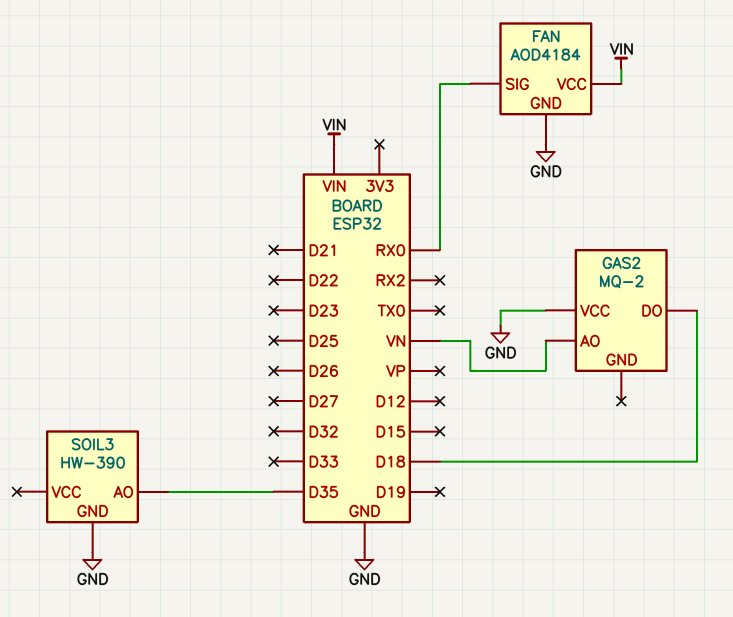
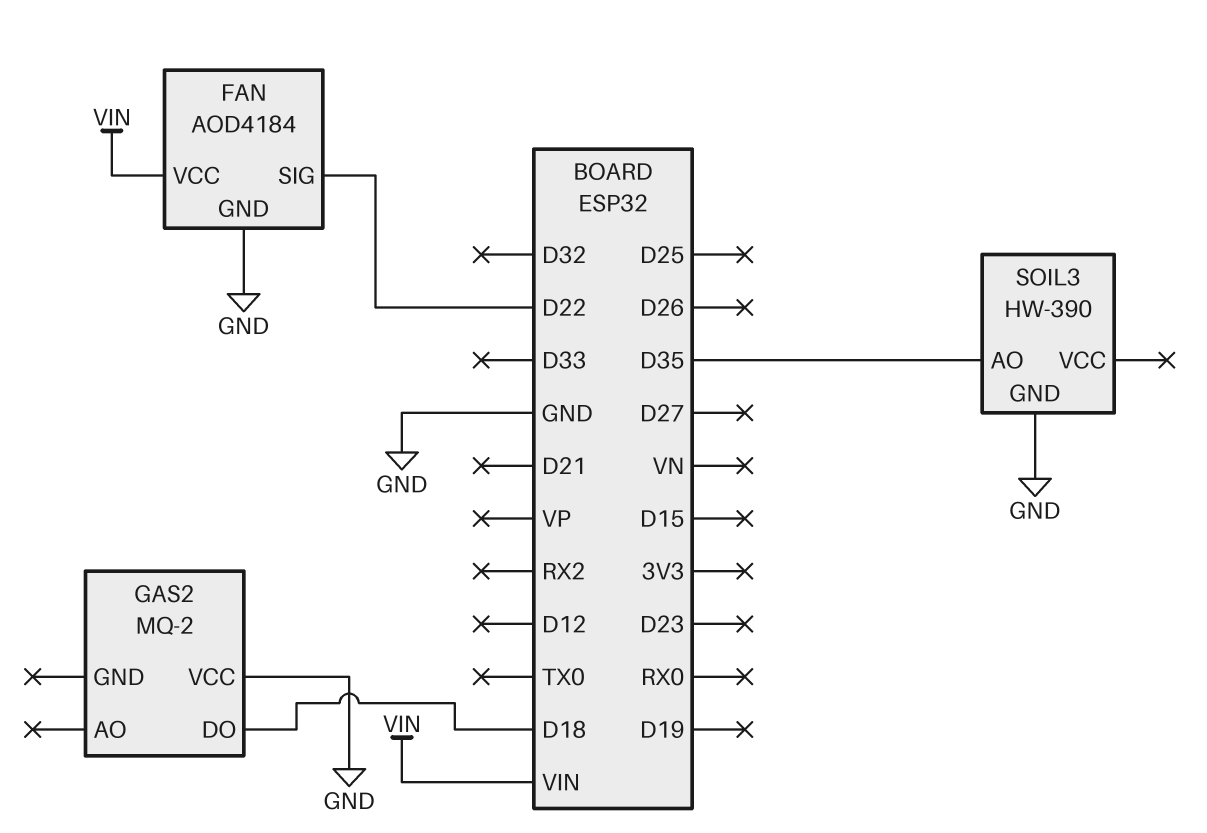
FAN pin SIG: RX0 -> D22
GAS2 pin AO: VN -> none

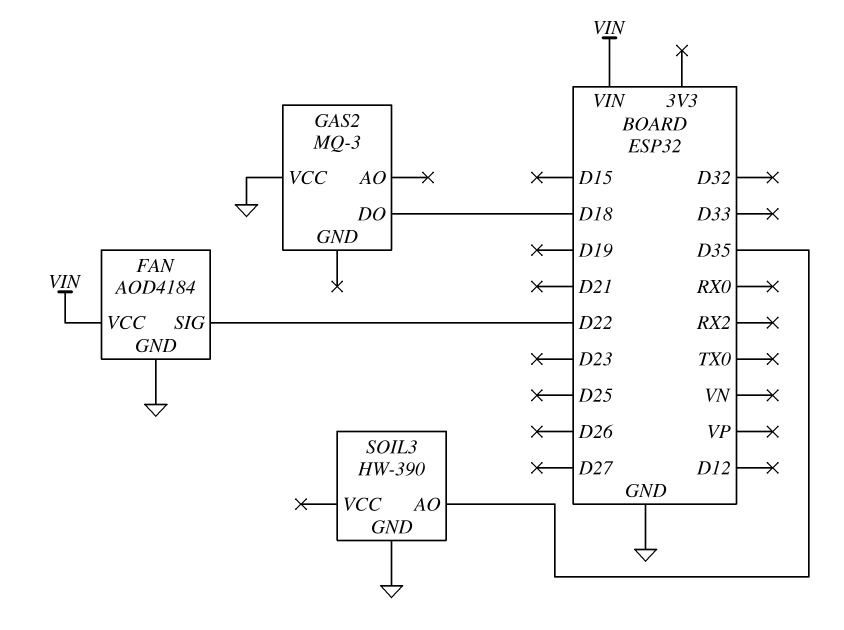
GAS2: MQ-2 -> MQ-3

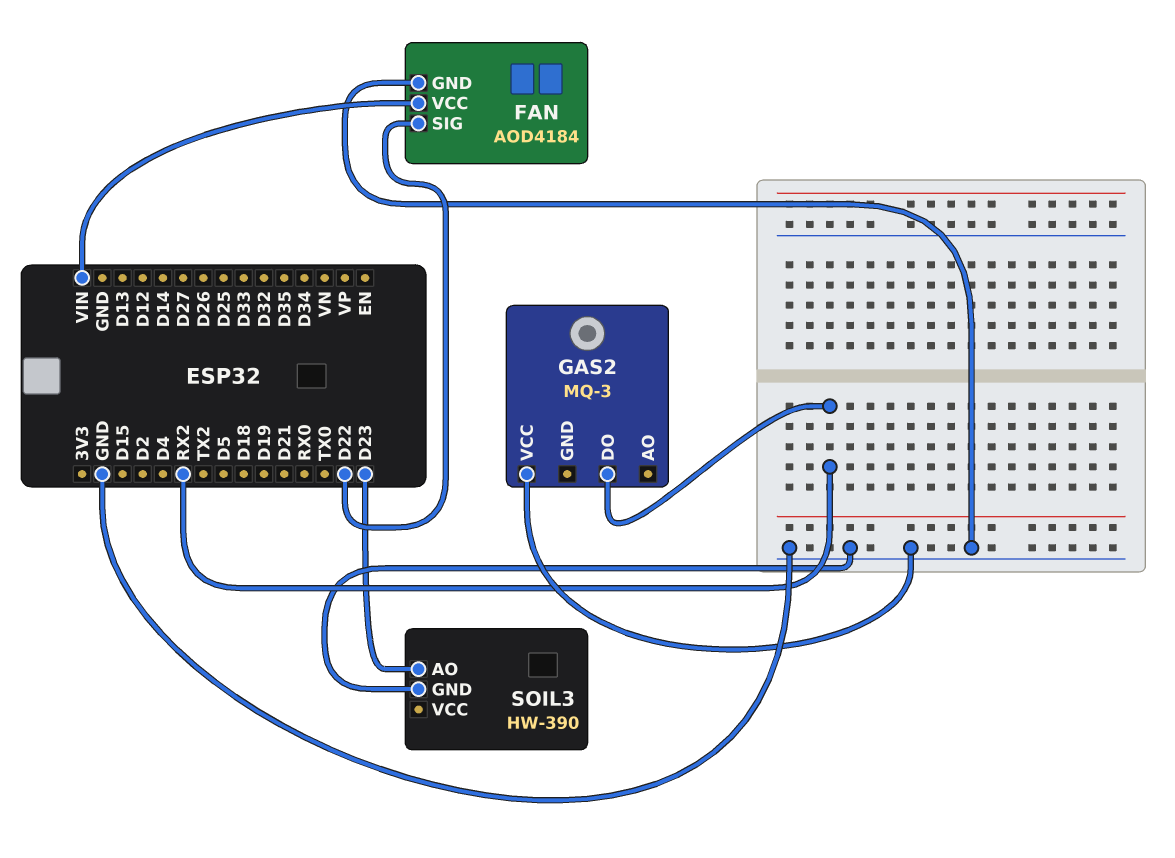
GAS2 pin DO: D18 -> RX2
SOIL3 pin AO: D35 -> D23

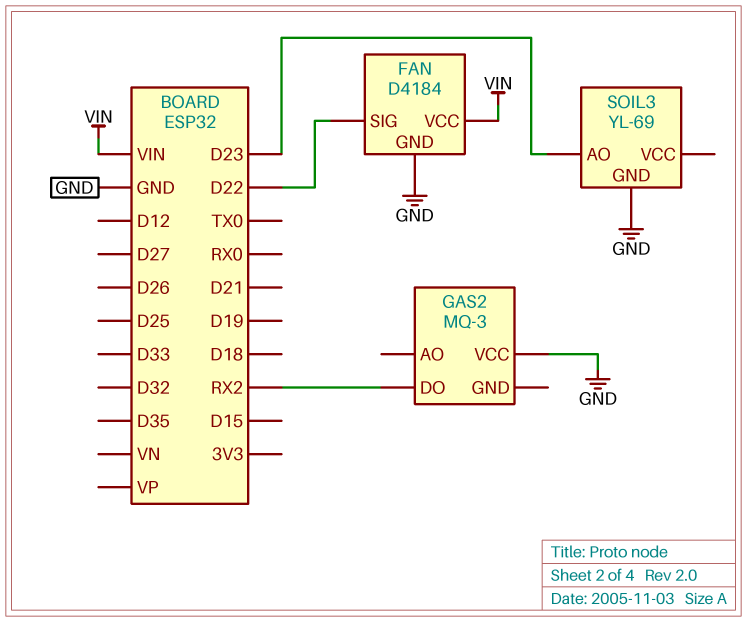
FAN: AOD4184 -> D4184
SOIL3: HW-390 -> YL-69

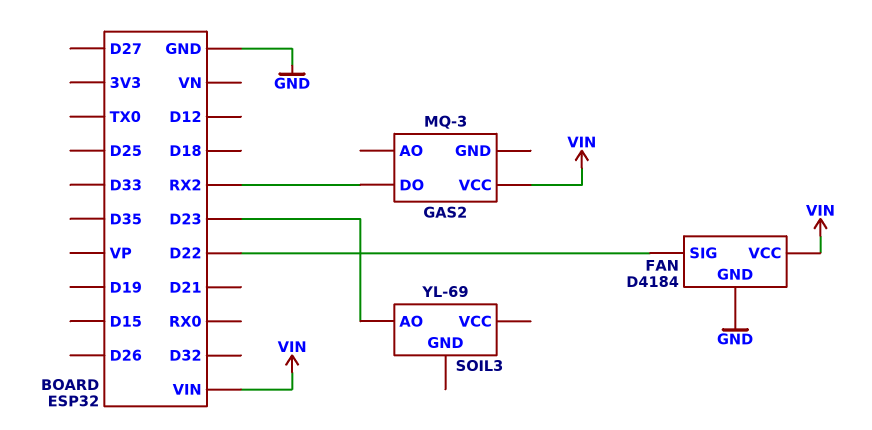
GAS2 pin VCC: GND -> VIN
SOIL3 pin GND: GND -> none

